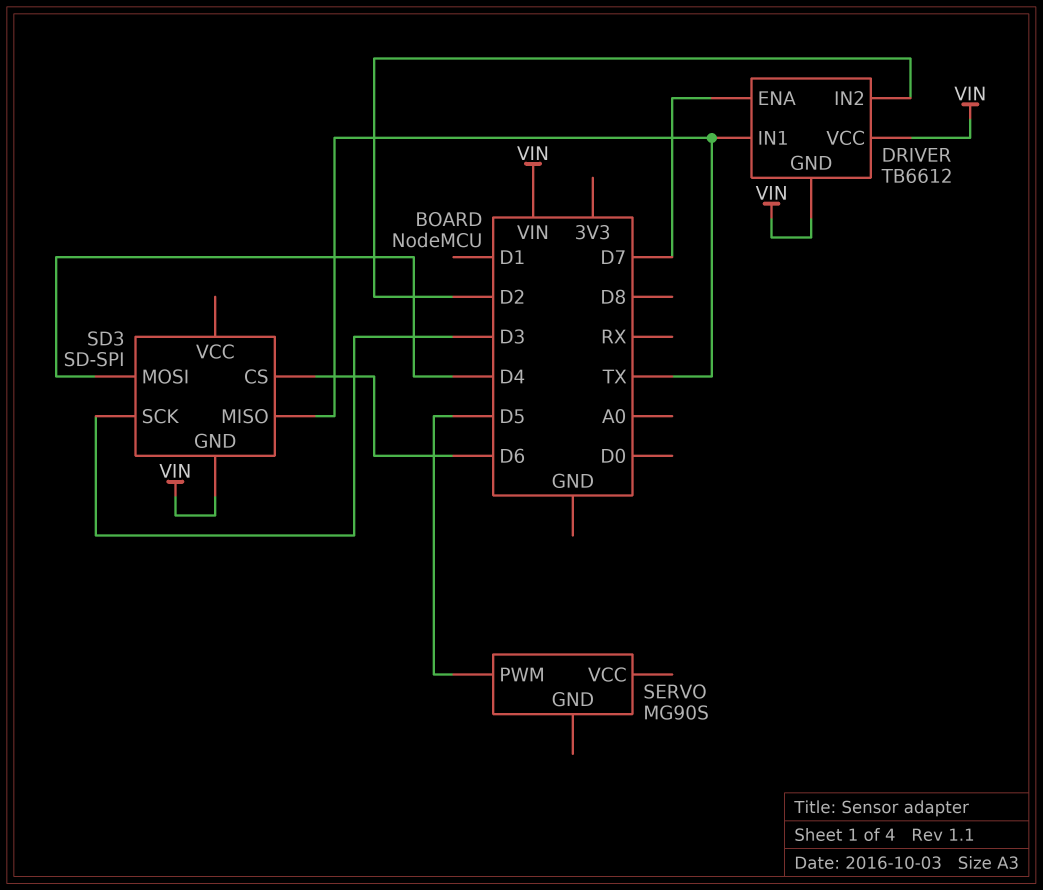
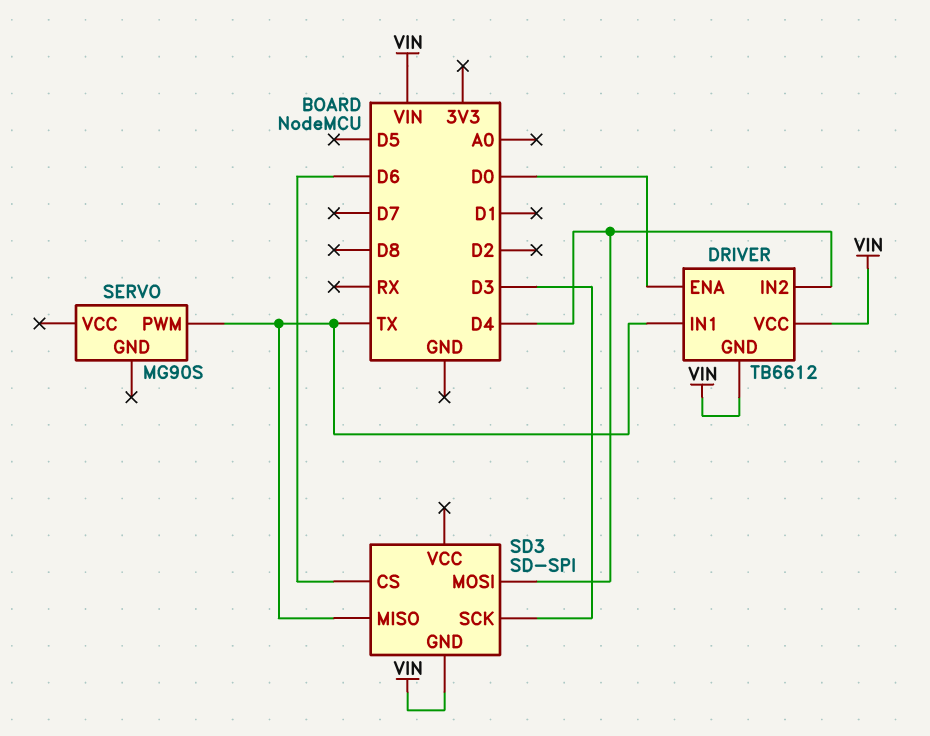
DRIVER pin ENA: D7 -> D0
DRIVER pin IN2: D2 -> D4
SERVO pin PWM: D5 -> TX

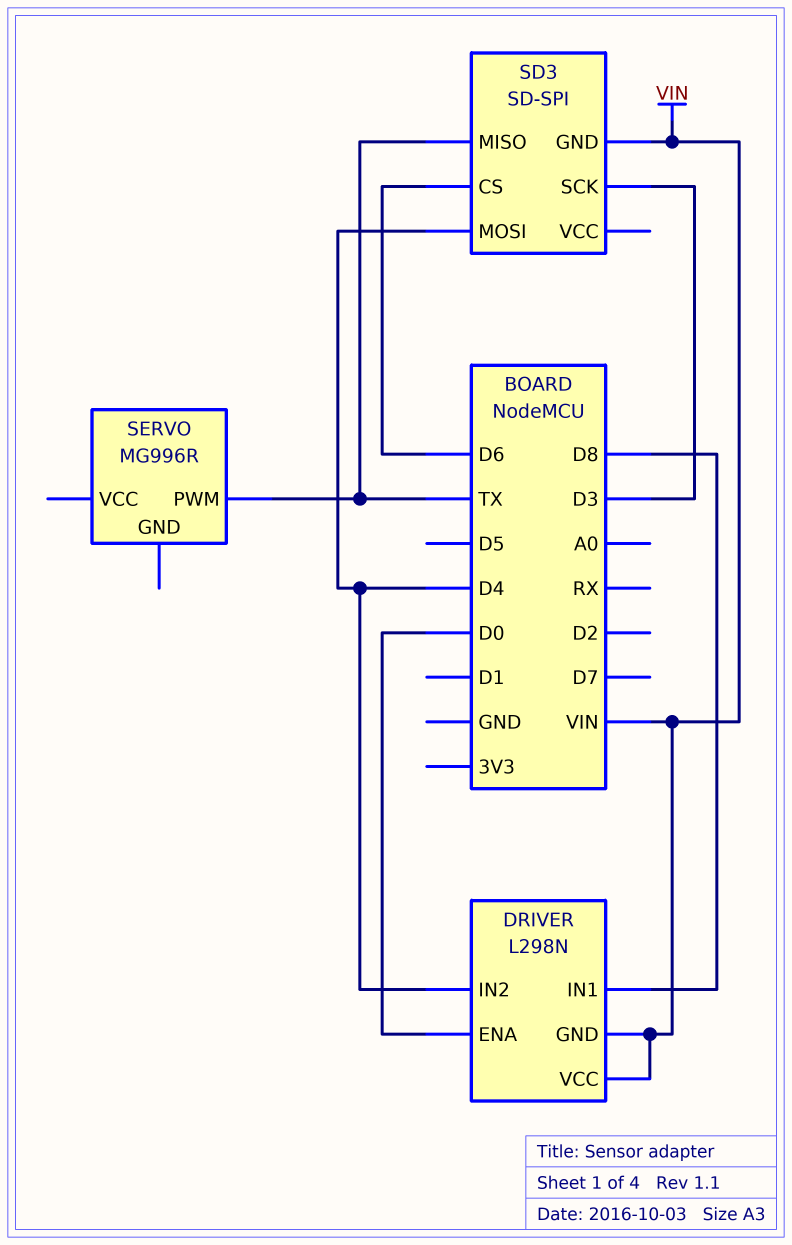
DRIVER: TB6612 -> L298N
DRIVER pin IN1: TX -> D8
SERVO: MG90S -> MG996R

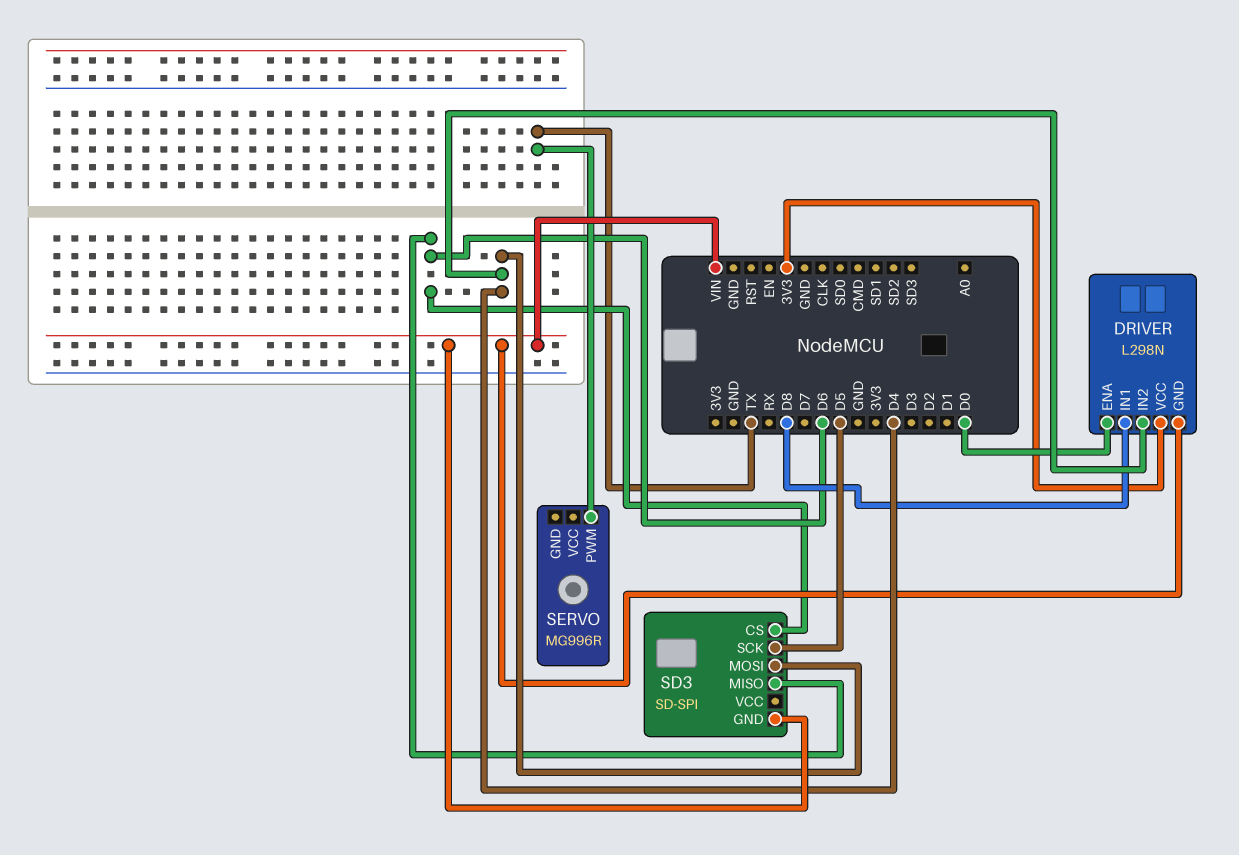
DRIVER pin VCC: VIN -> 3V3
SD3 pin MISO: TX -> D6
SD3 pin SCK: D3 -> D5

